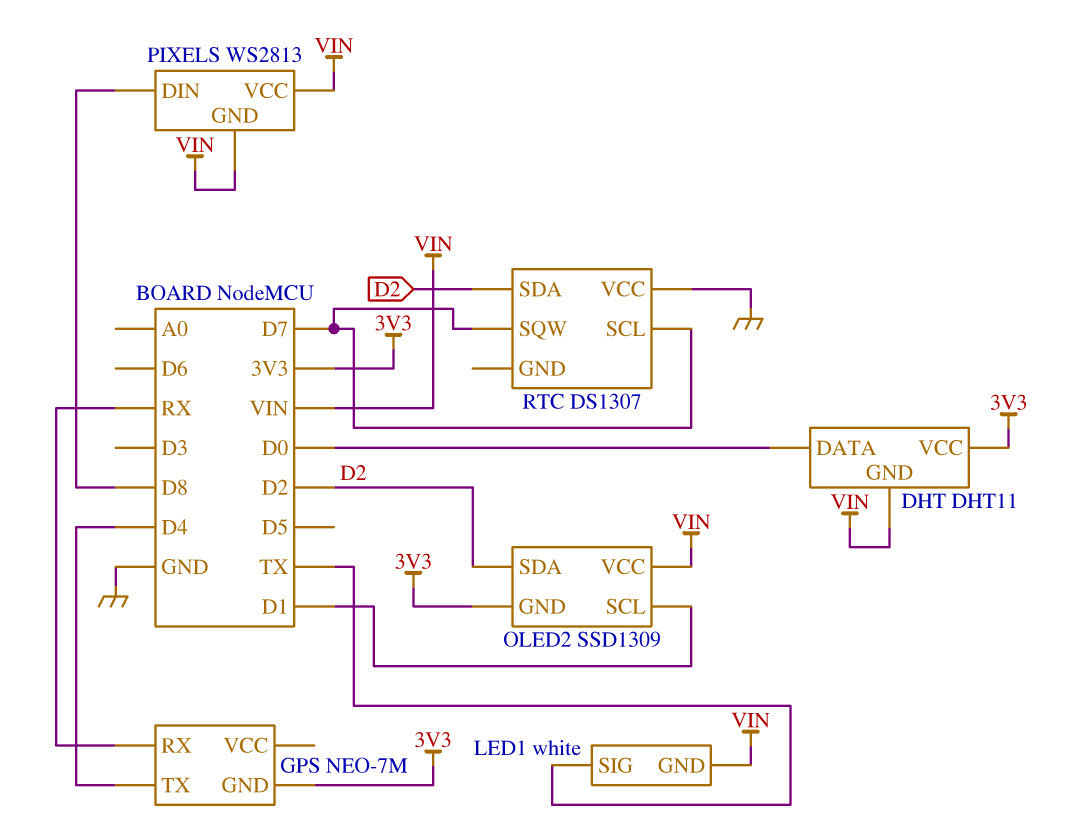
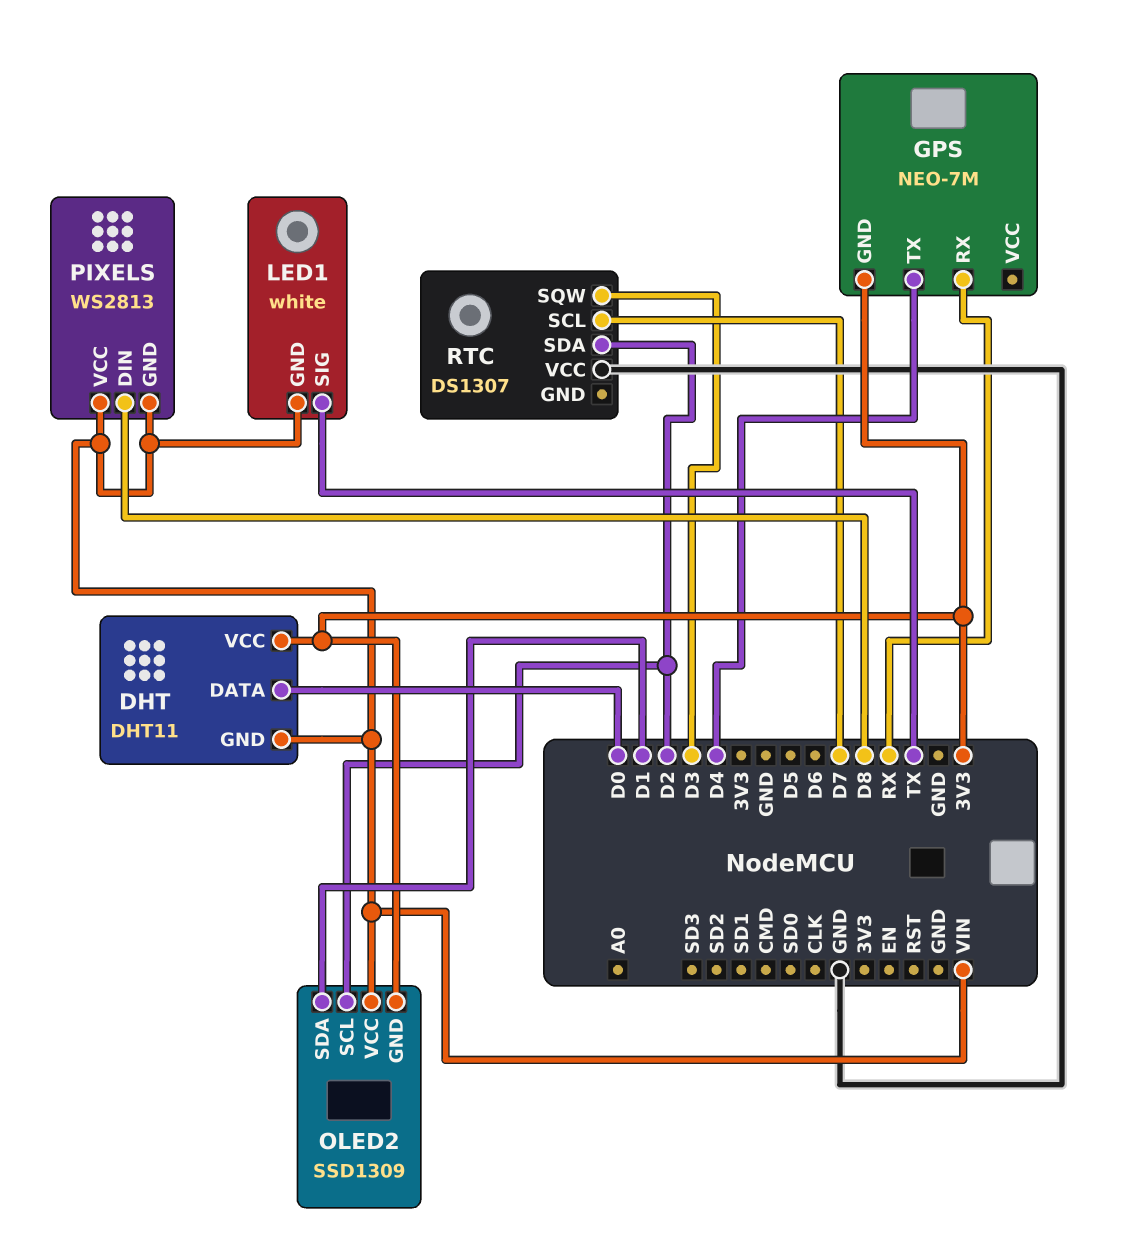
OLED2 pin SCL: D1 -> D2
OLED2 pin SDA: D2 -> D1
RTC pin SQW: D7 -> D3

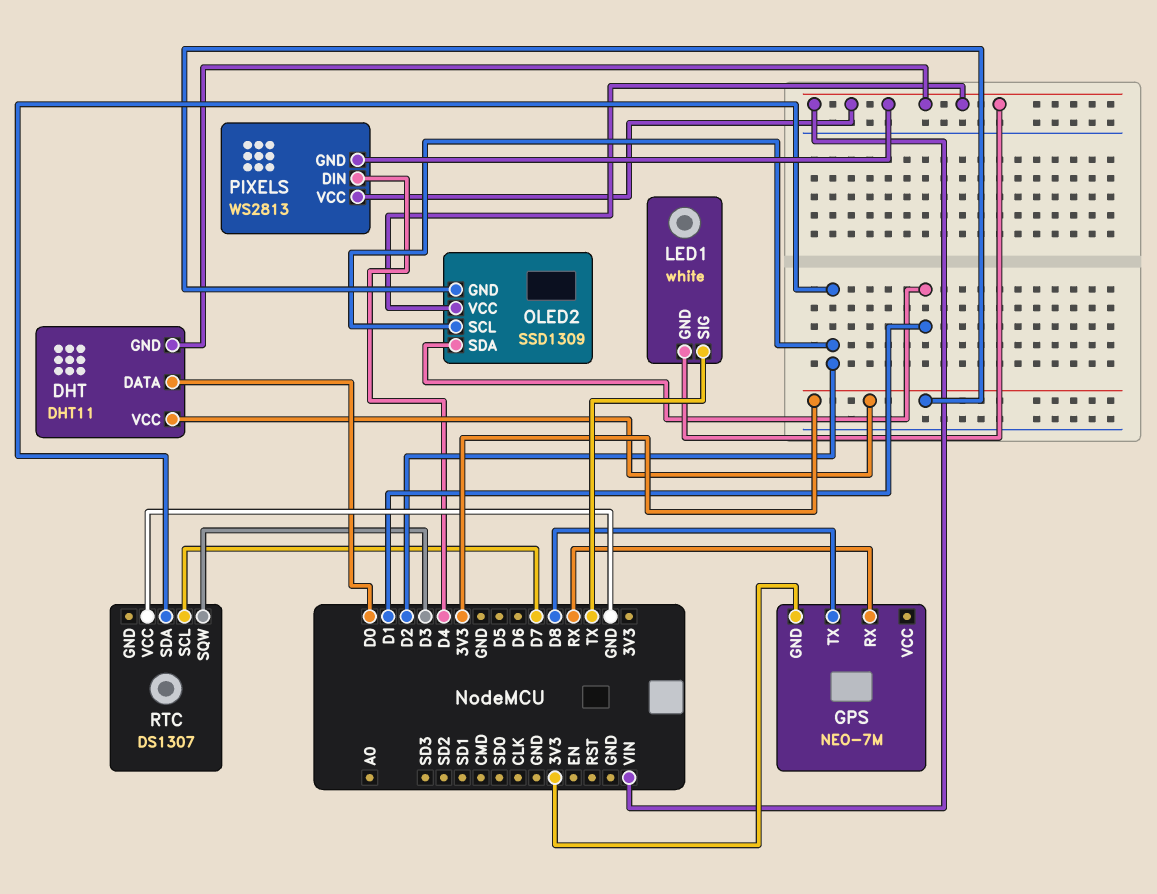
GPS pin TX: D4 -> D8
PIXELS pin DIN: D8 -> D4

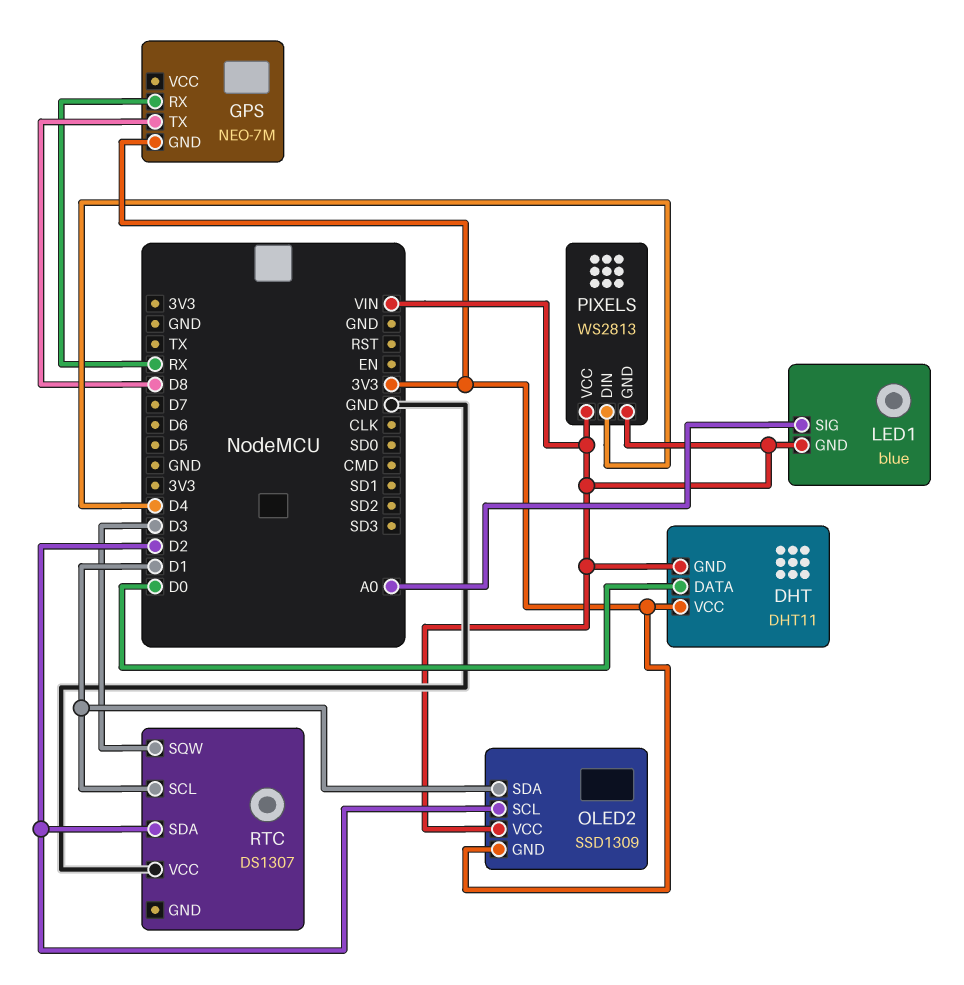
LED1: white -> blue
LED1 pin SIG: TX -> A0
RTC pin SCL: D7 -> D1

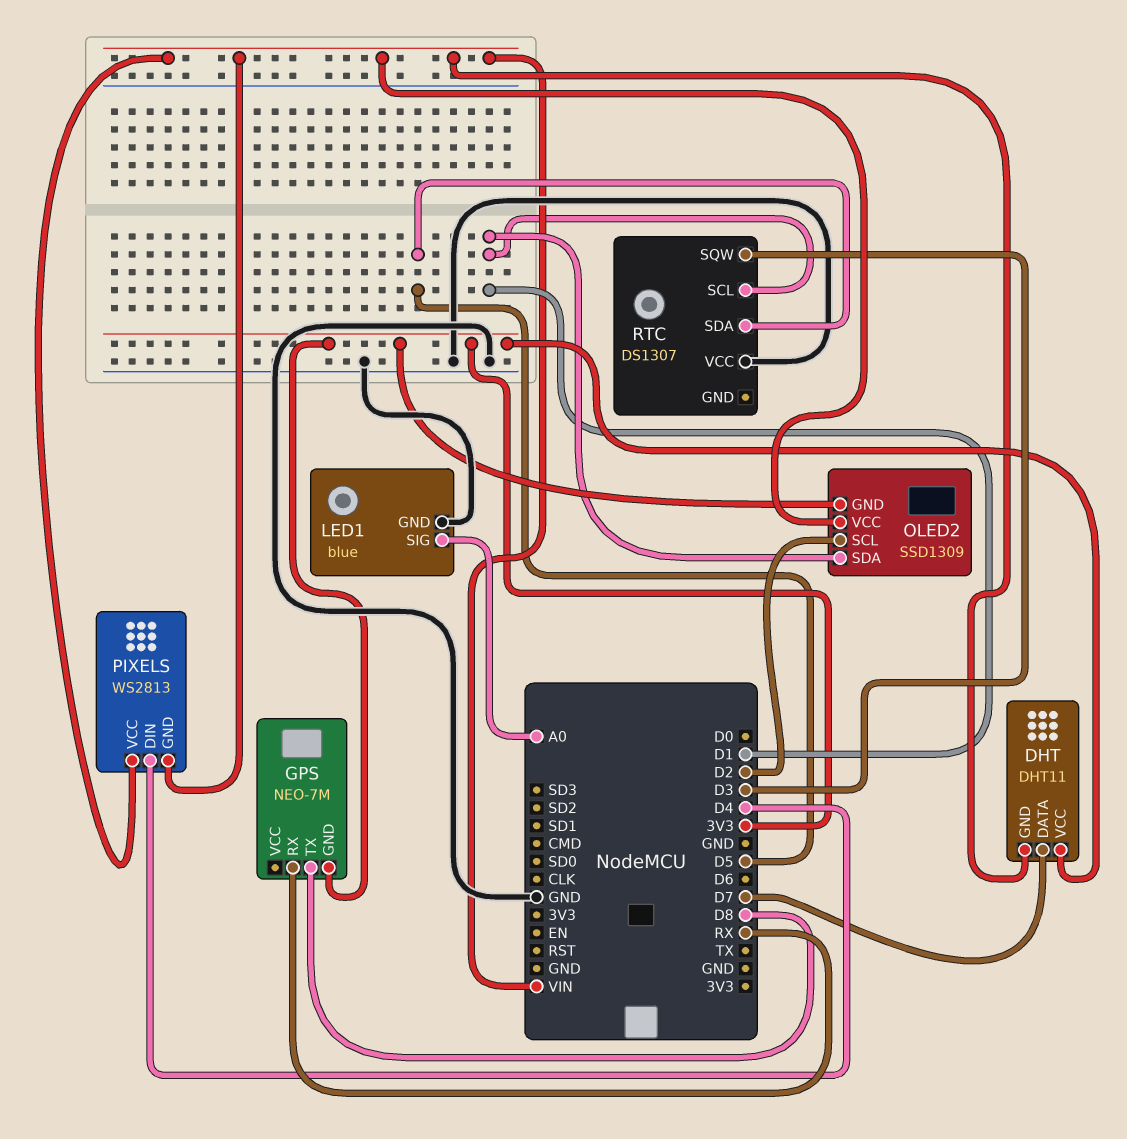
DHT pin DATA: D0 -> D7
LED1 pin GND: VIN -> GND
RTC pin SDA: D2 -> D5

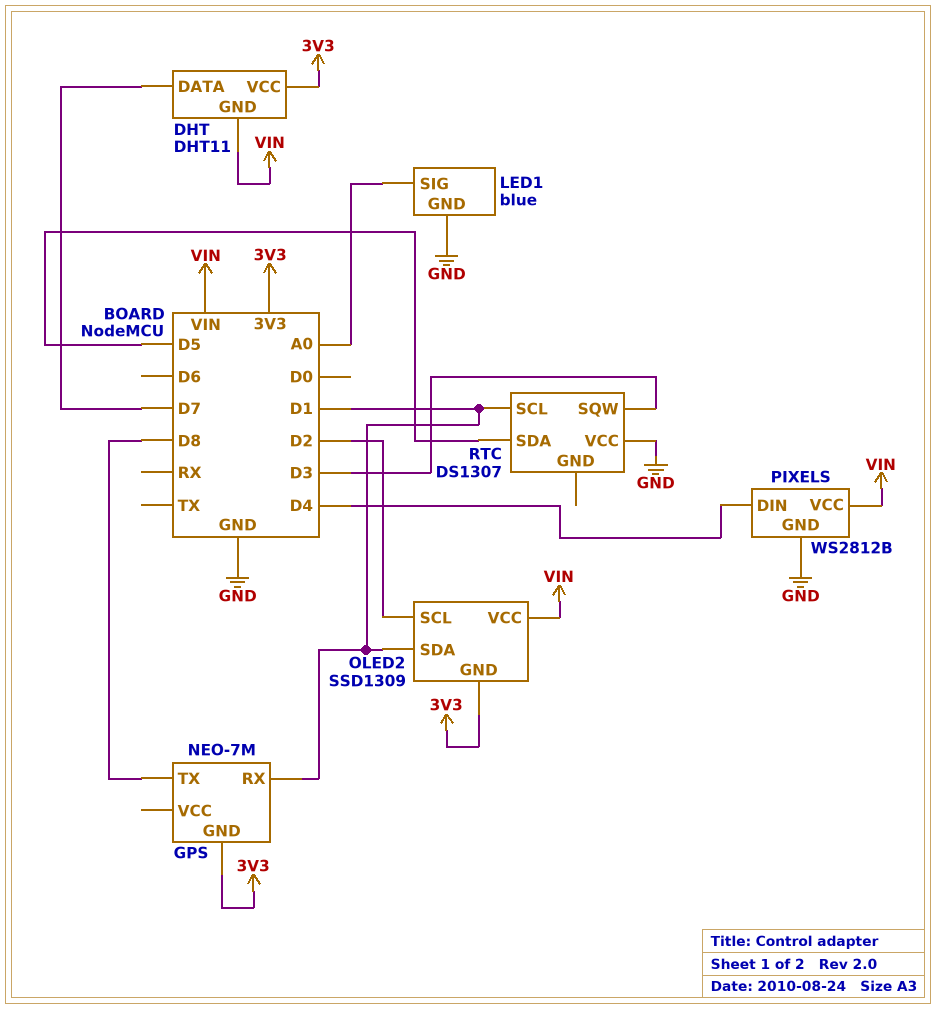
GPS pin RX: RX -> D1
PIXELS: WS2813 -> WS2812B
PIXELS pin GND: VIN -> GND

